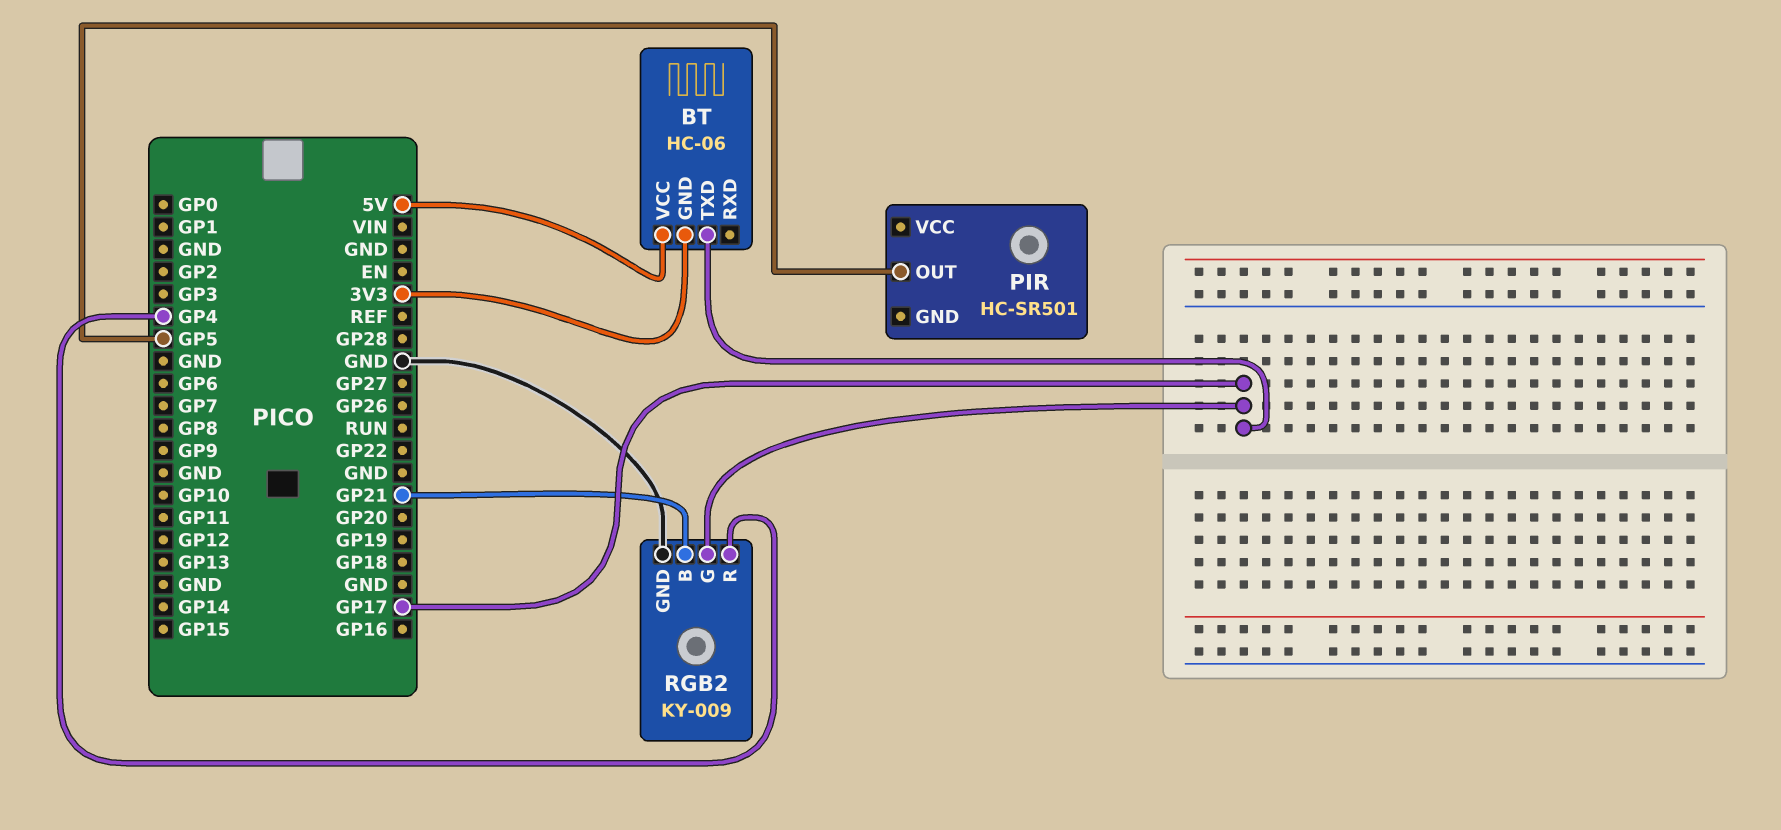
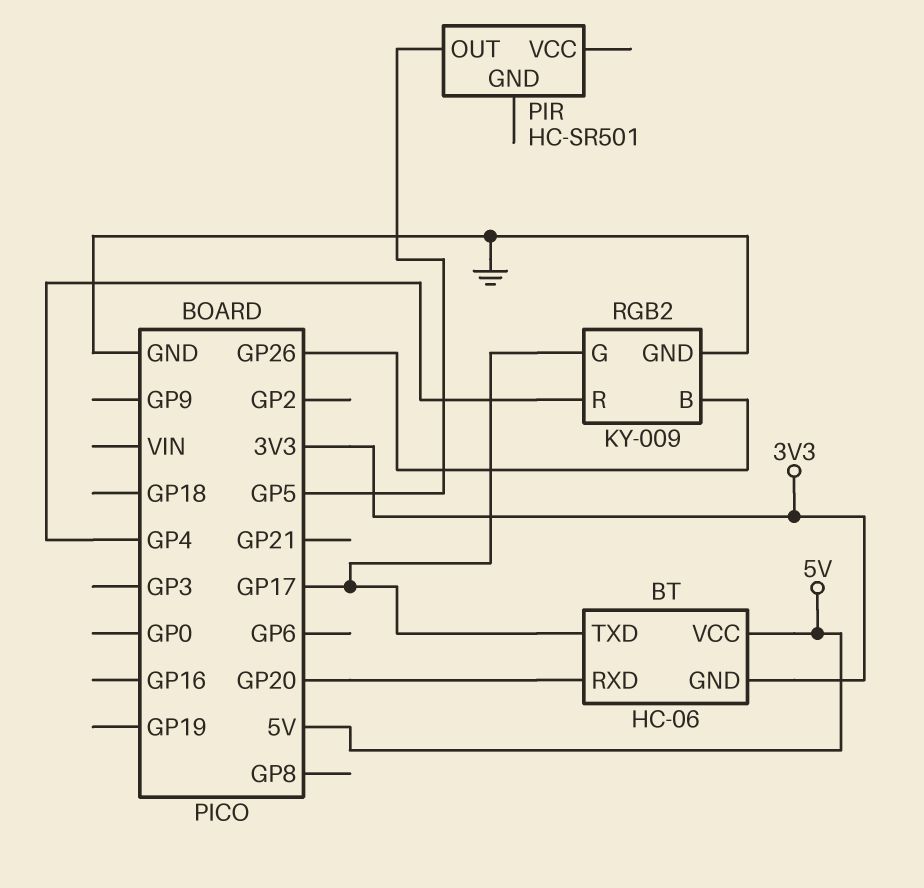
BT pin RXD: none -> GP20
RGB2 pin B: GP21 -> GP26

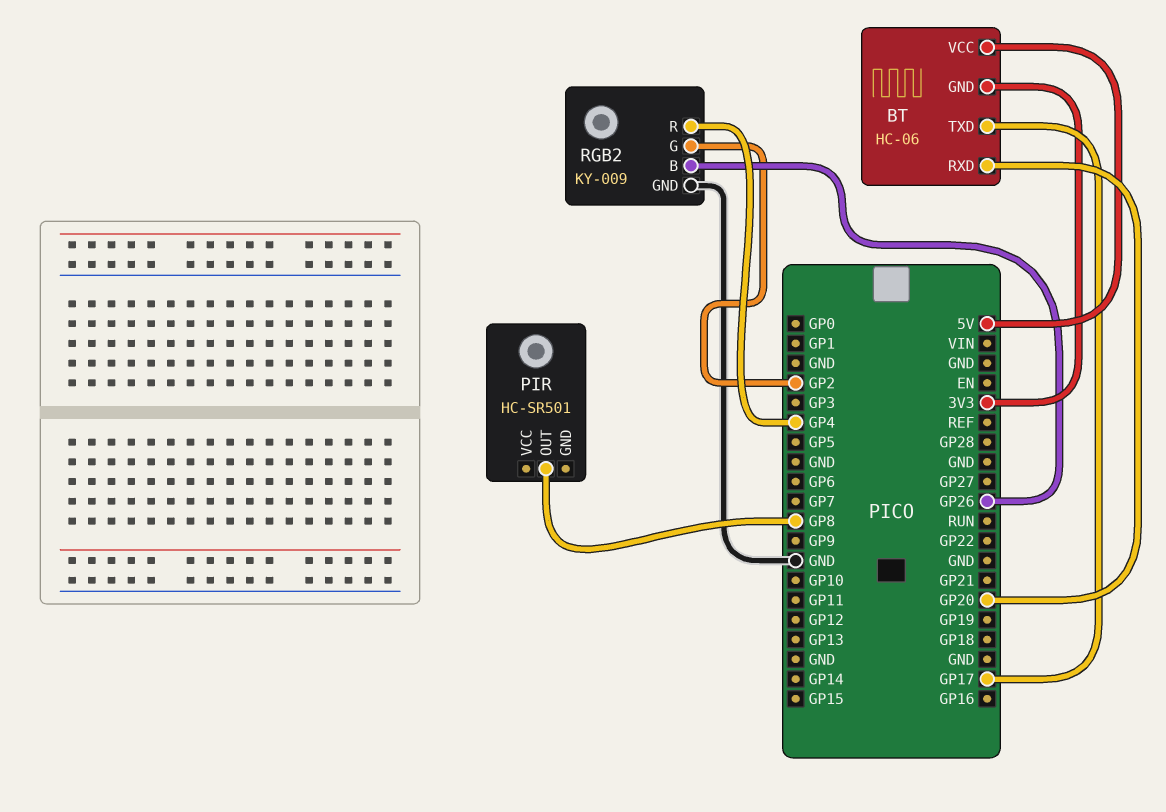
PIR pin OUT: GP5 -> GP8
RGB2 pin G: GP17 -> GP2

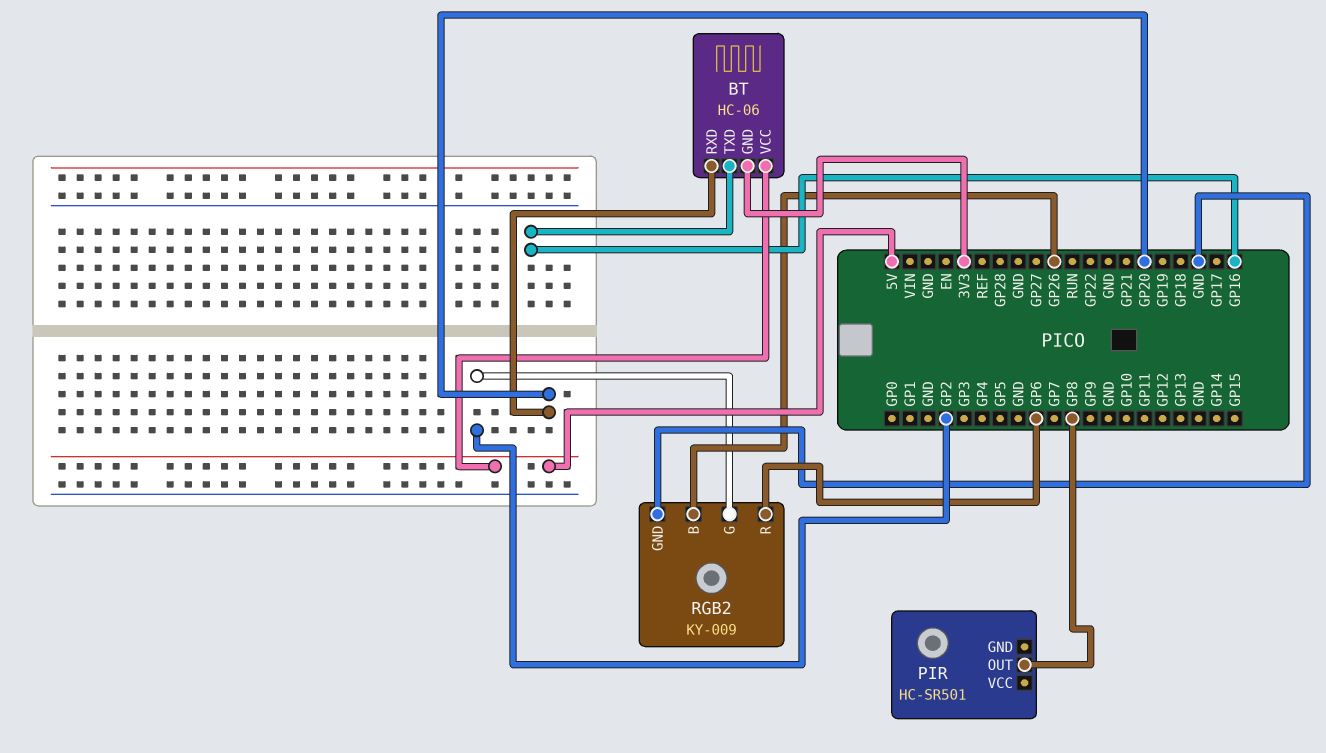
BT pin TXD: GP17 -> GP16
RGB2 pin R: GP4 -> GP6

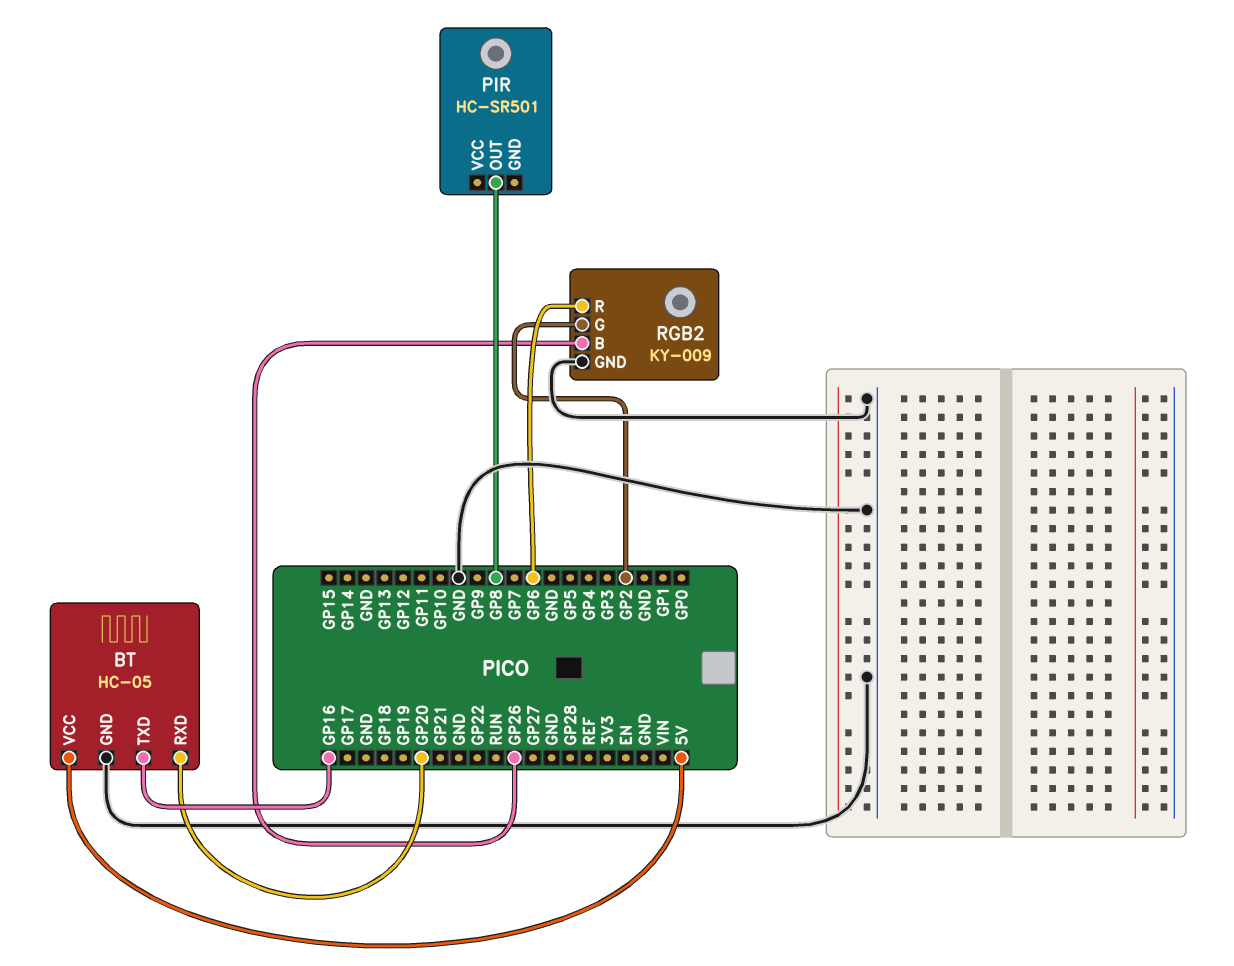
BT: HC-06 -> HC-05
BT pin GND: 3V3 -> GND

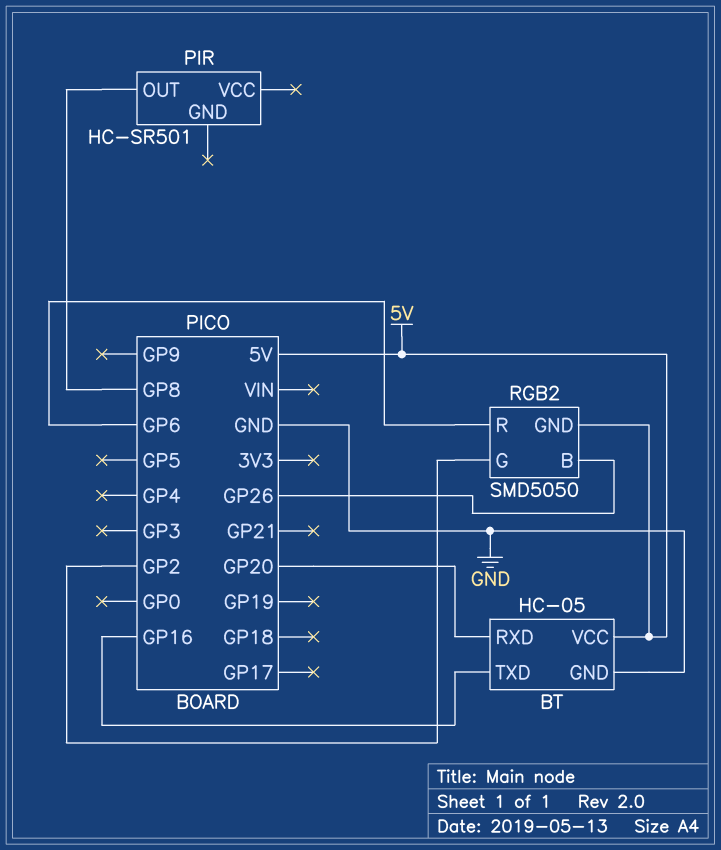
RGB2: KY-009 -> SMD5050
RGB2 pin GND: GND -> 5V

